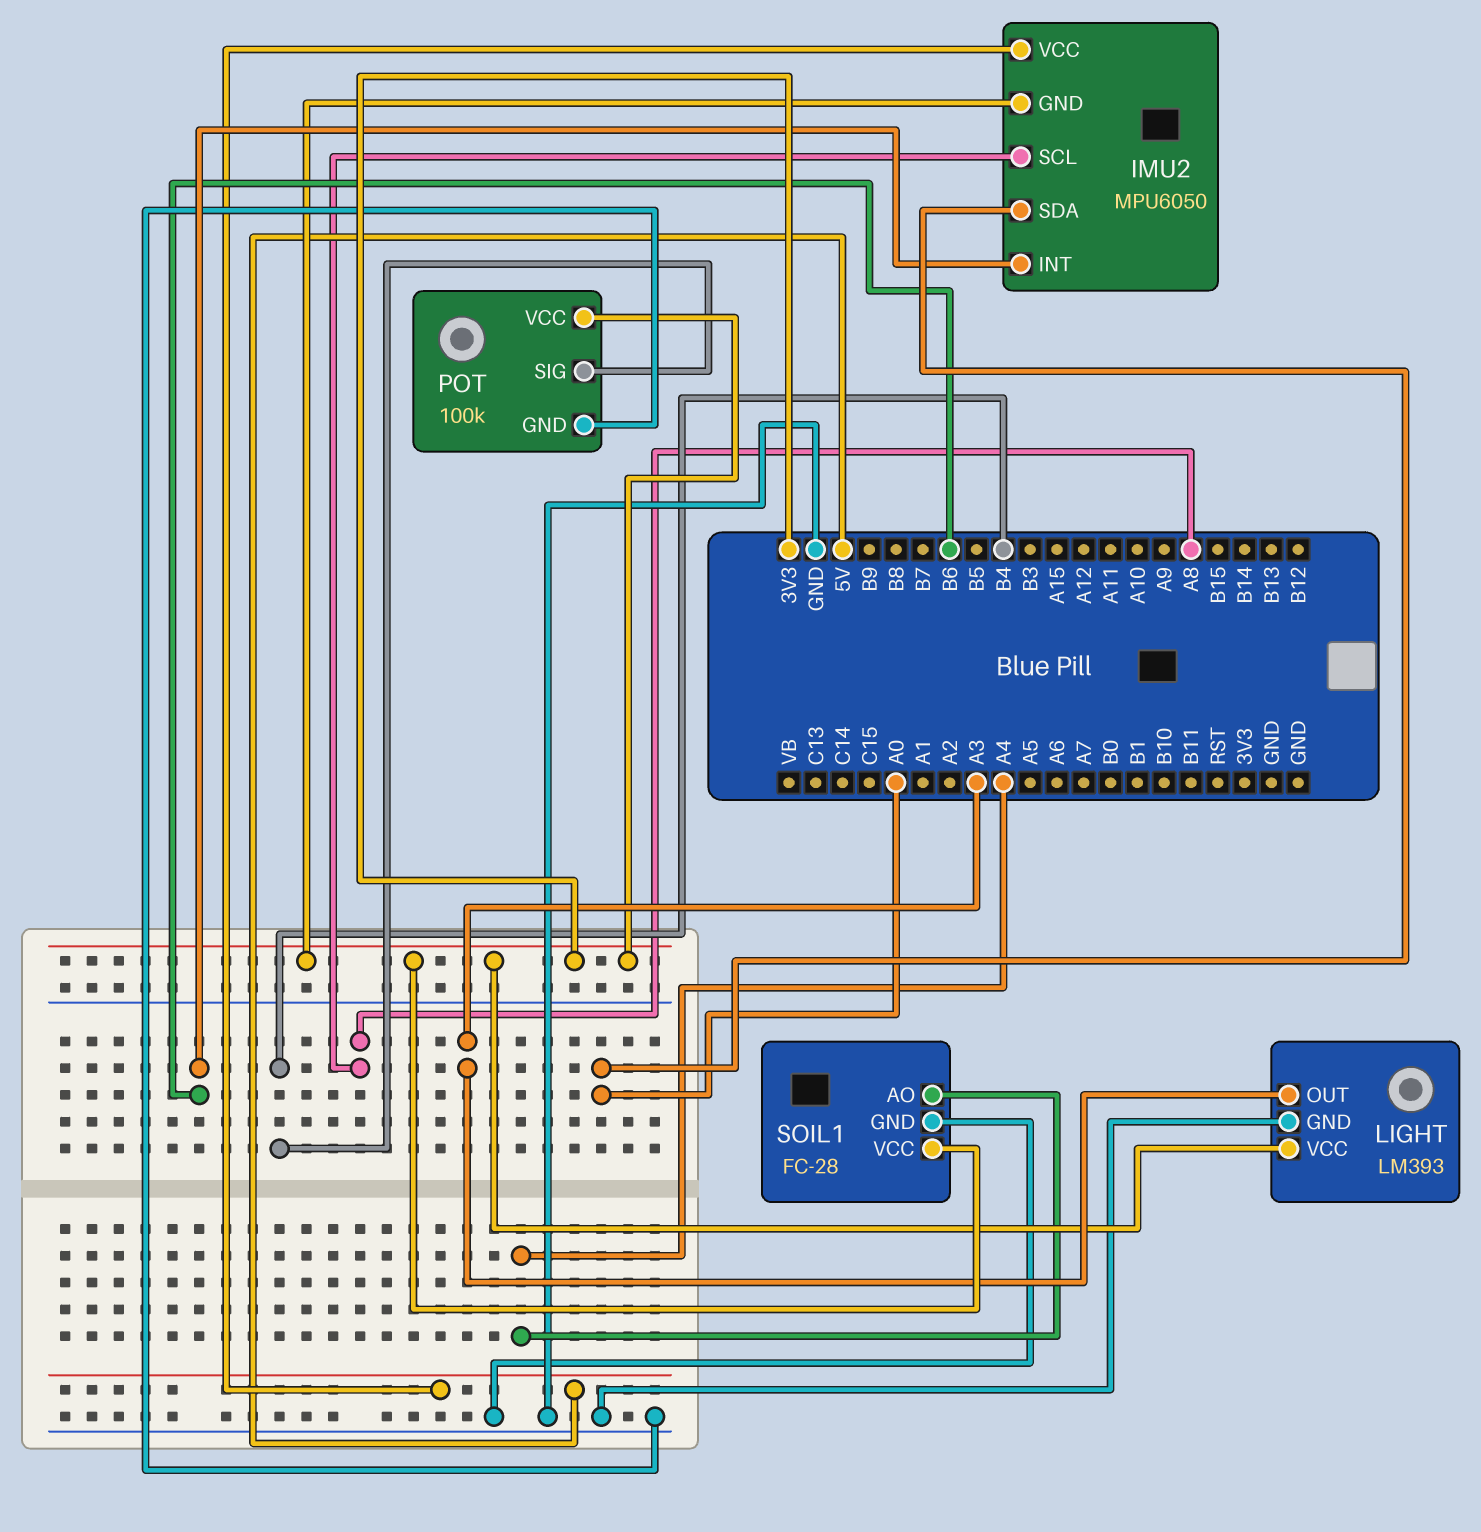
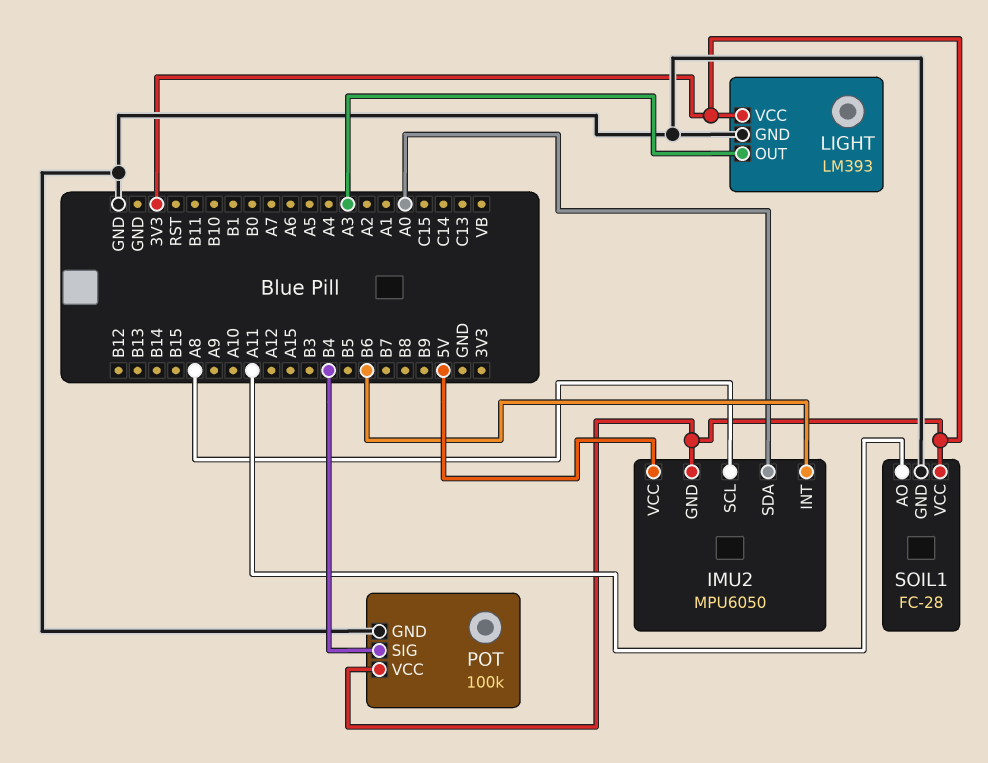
SOIL1 pin AO: A4 -> A11

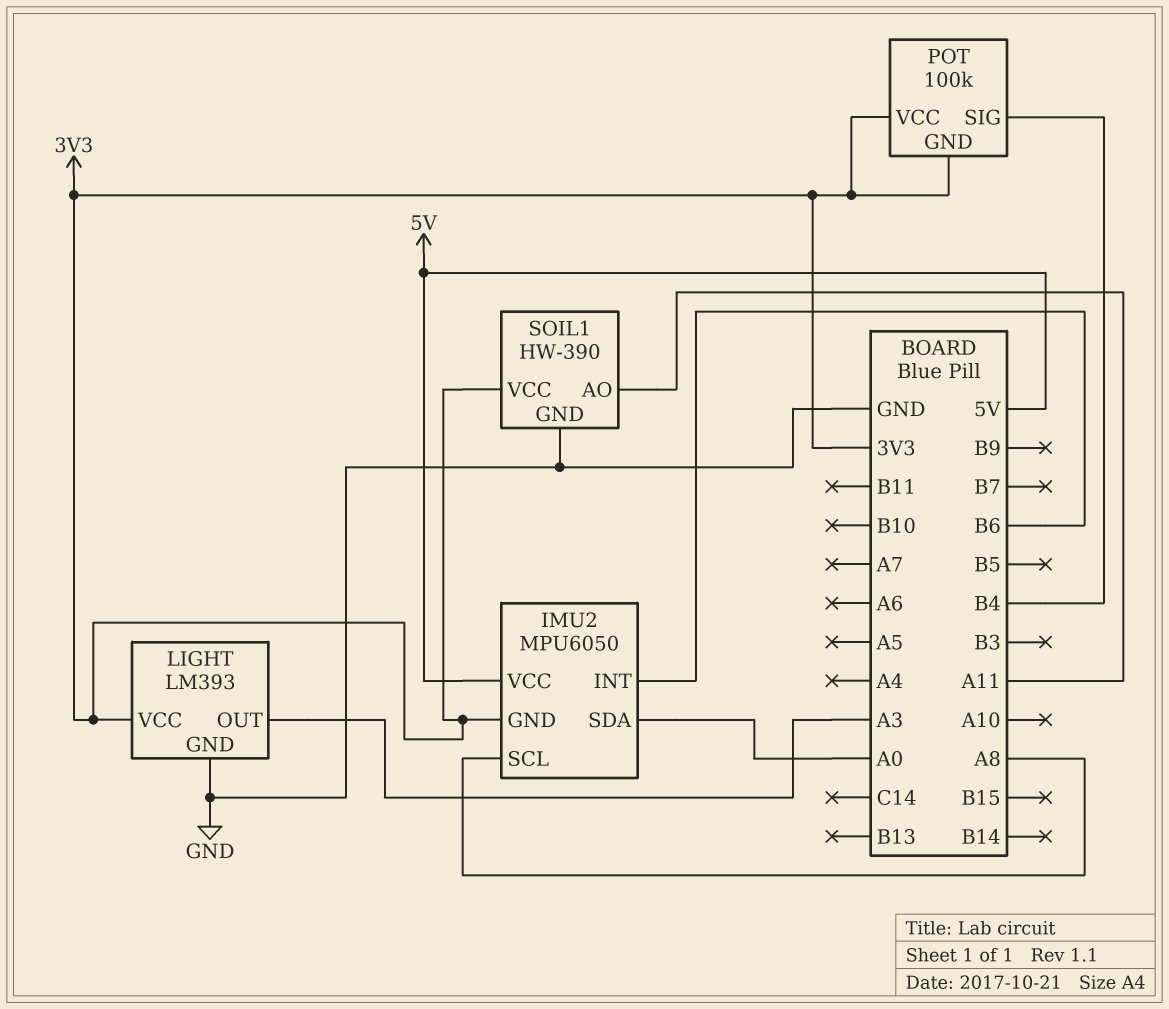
POT pin GND: GND -> 3V3
SOIL1: FC-28 -> HW-390

